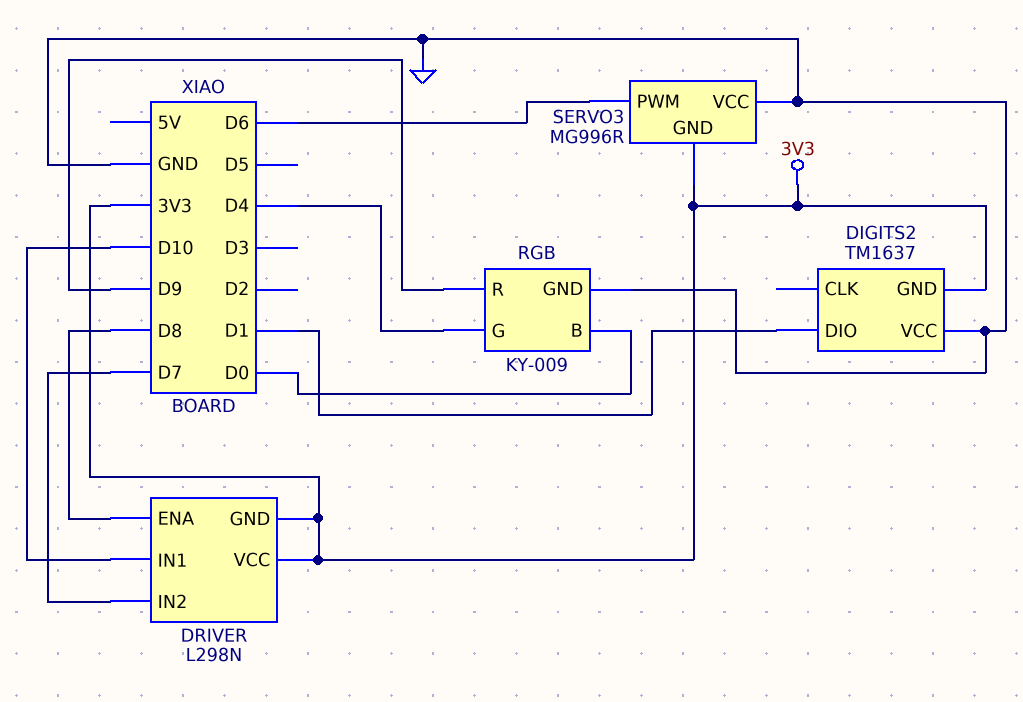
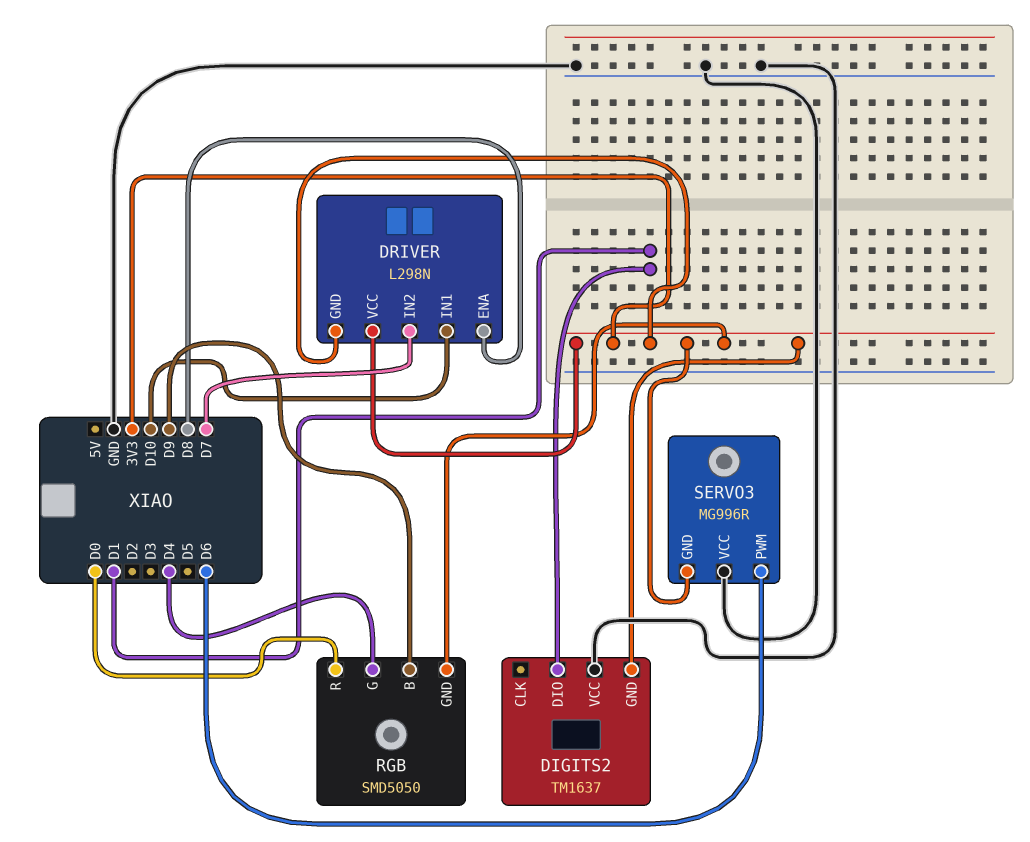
RGB: KY-009 -> SMD5050
RGB pin B: D0 -> D9
RGB pin GND: GND -> 3V3
RGB pin R: D9 -> D0

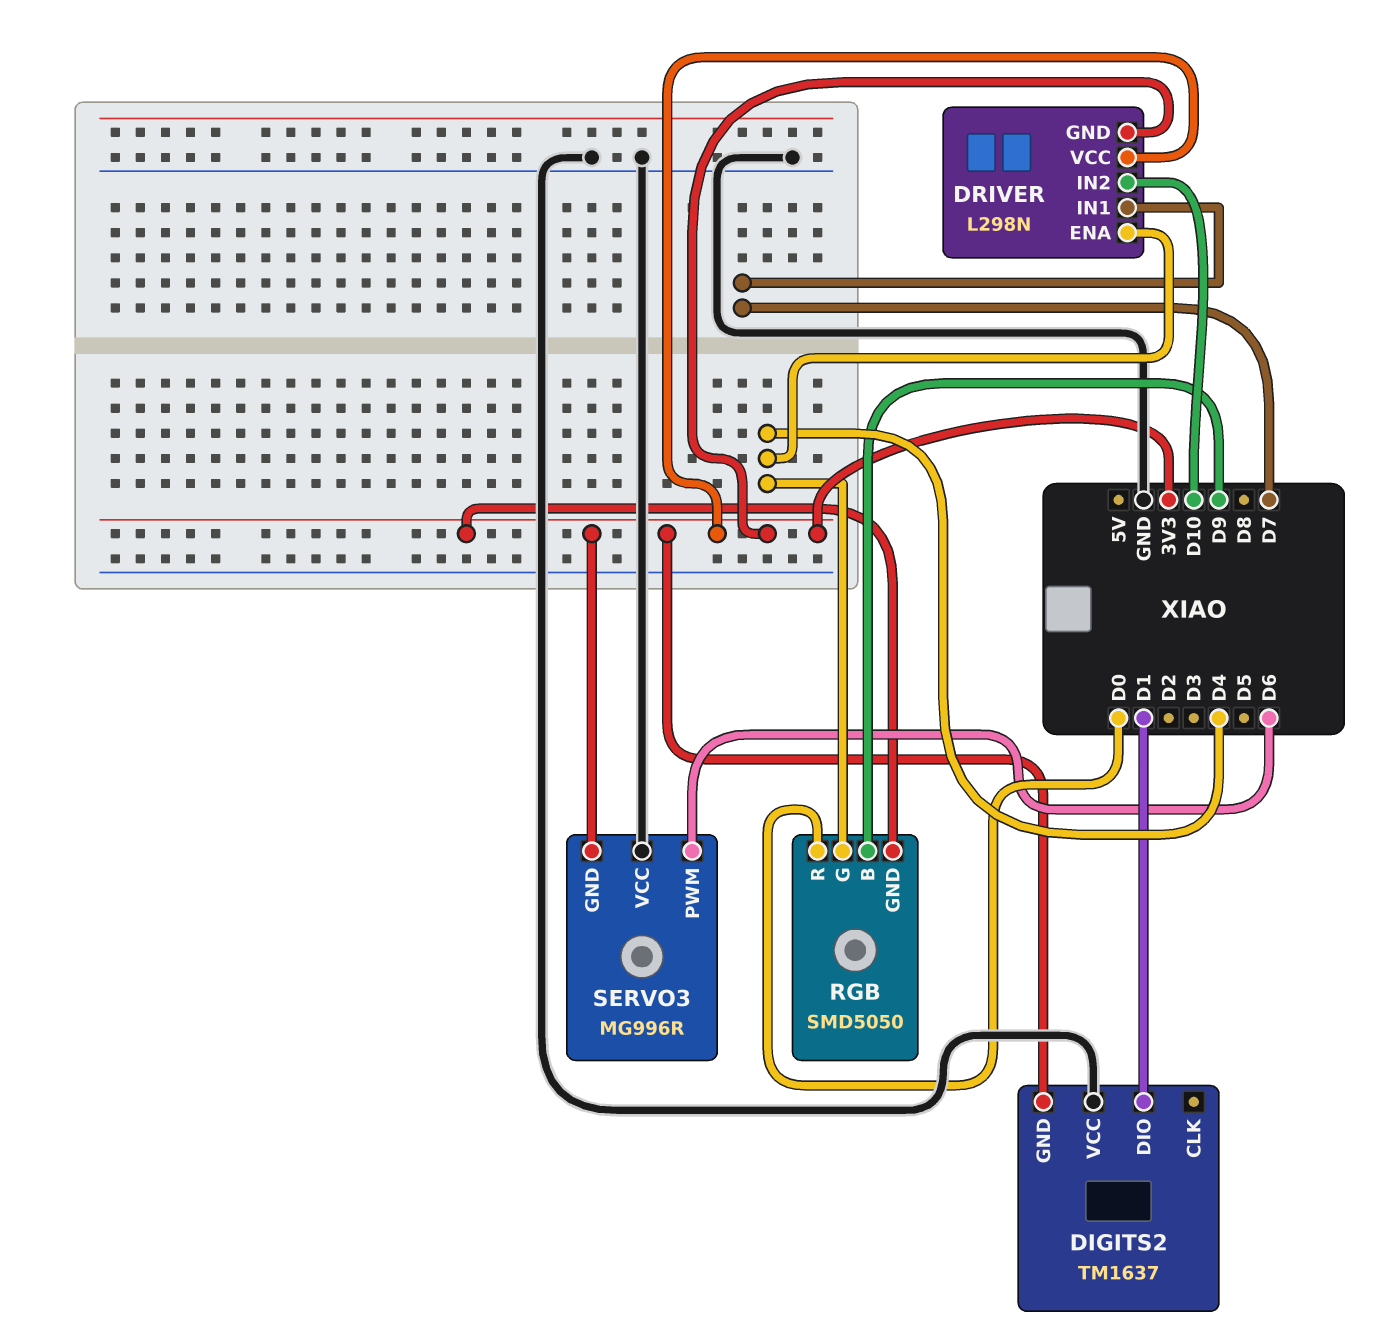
DRIVER pin ENA: D8 -> D4
DRIVER pin IN1: D10 -> D7
DRIVER pin IN2: D7 -> D10

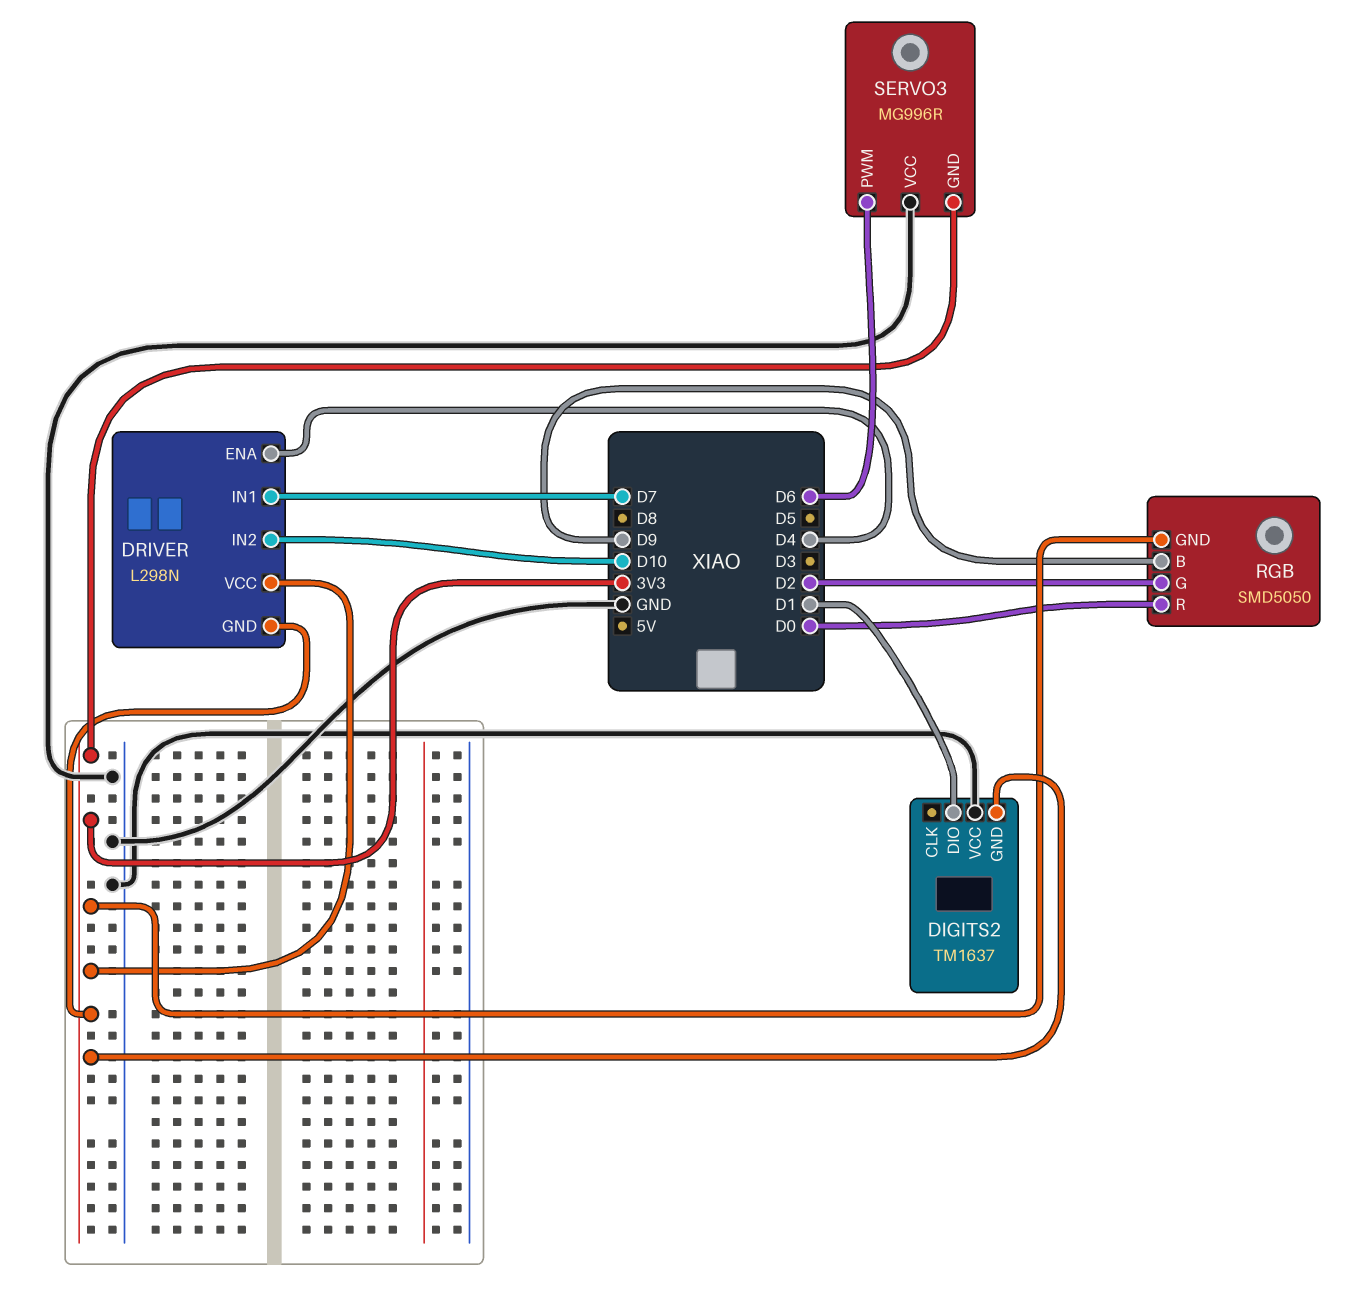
RGB pin G: D4 -> D2

